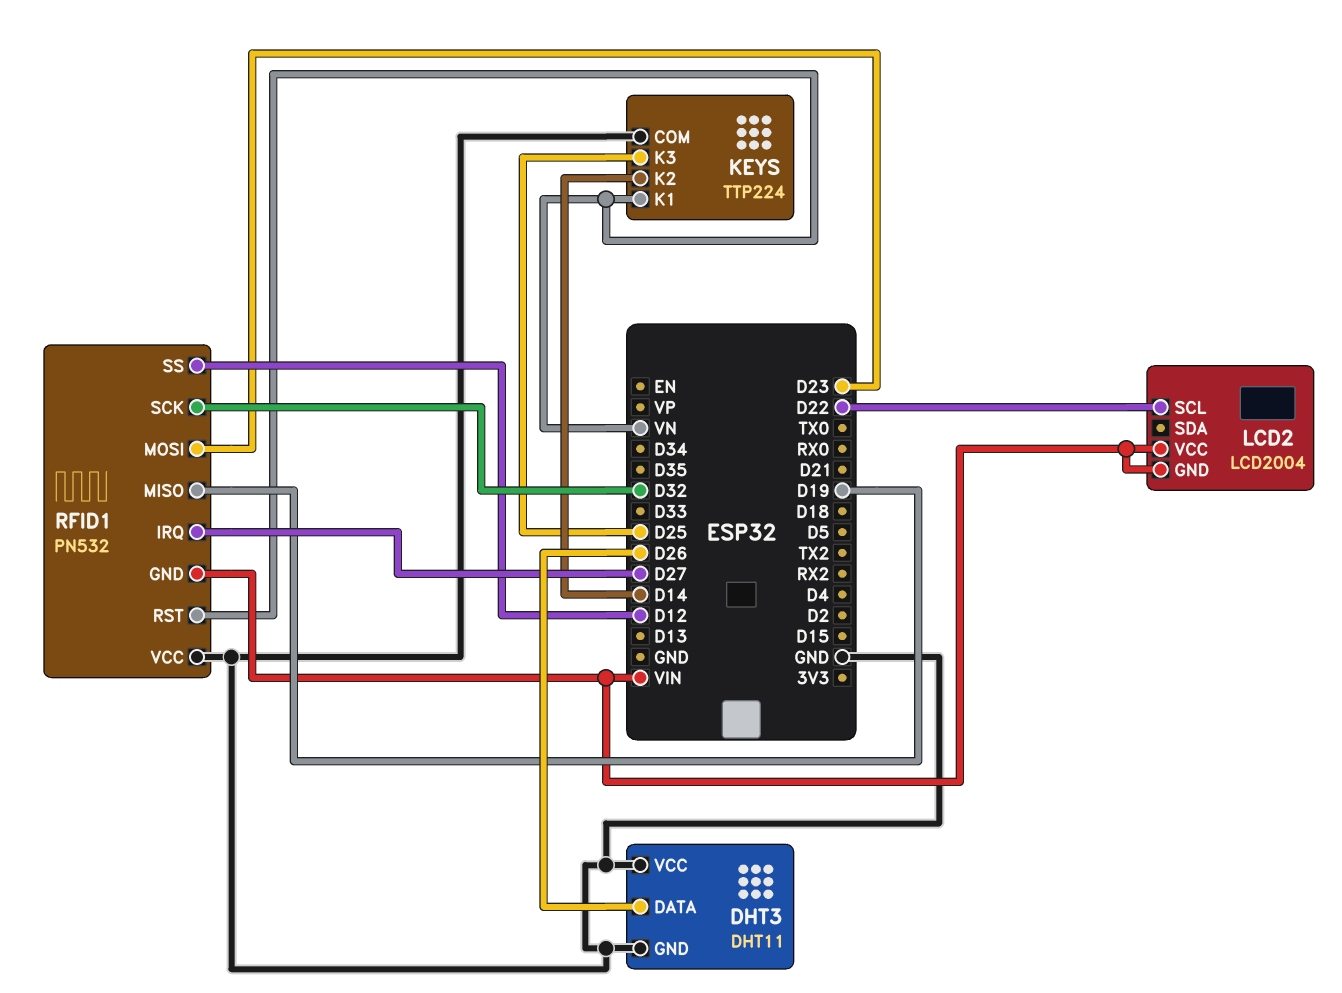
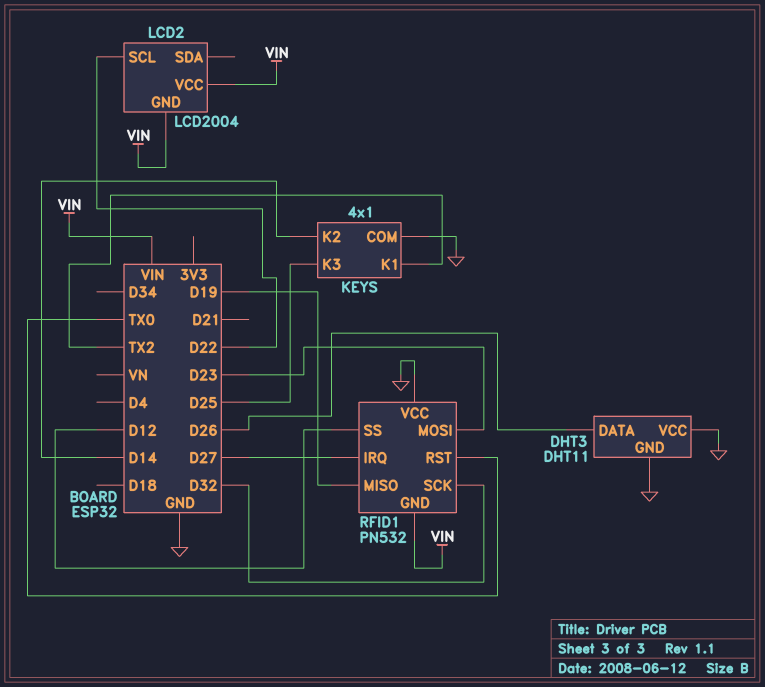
KEYS: TTP224 -> 4x1
KEYS pin K1: VN -> TX2
RFID1 pin RST: VN -> TX0

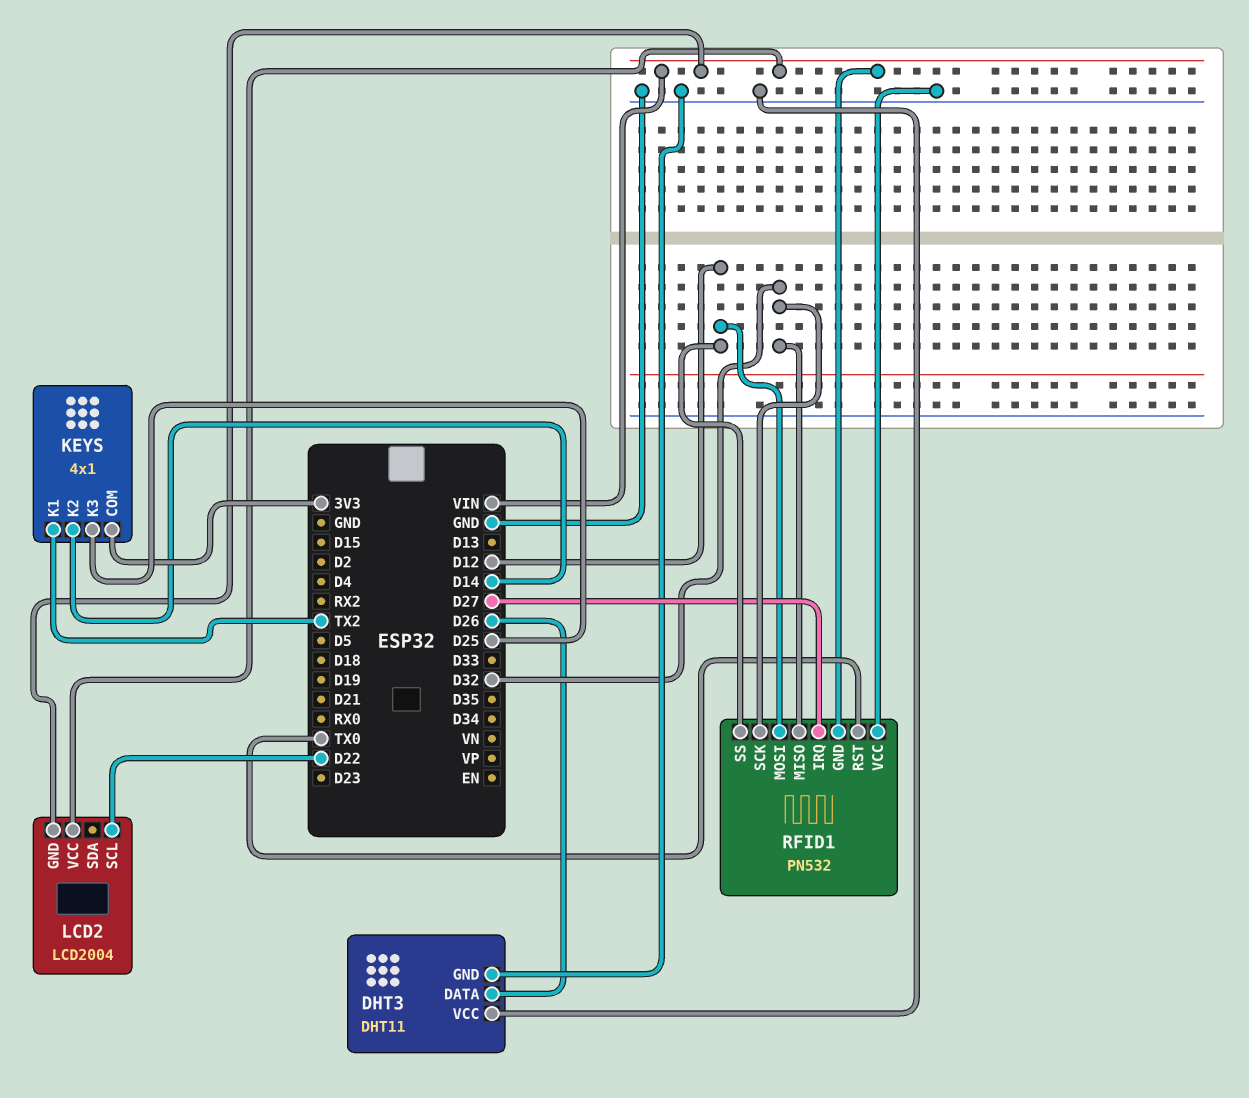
KEYS pin COM: GND -> 3V3
RFID1 pin MISO: D19 -> D32
RFID1 pin MOSI: D23 -> D12

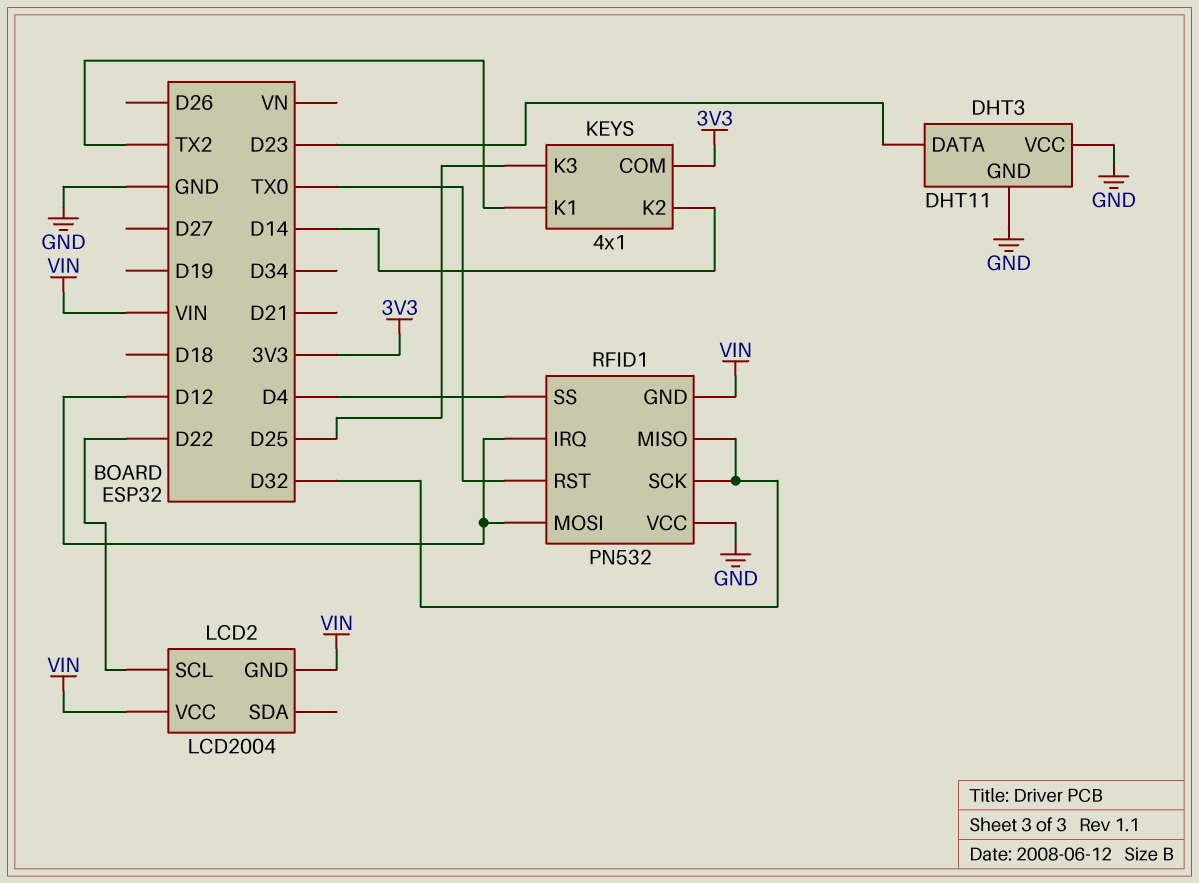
DHT3 pin DATA: D26 -> D23
RFID1 pin IRQ: D27 -> D12
RFID1 pin SS: D12 -> D4

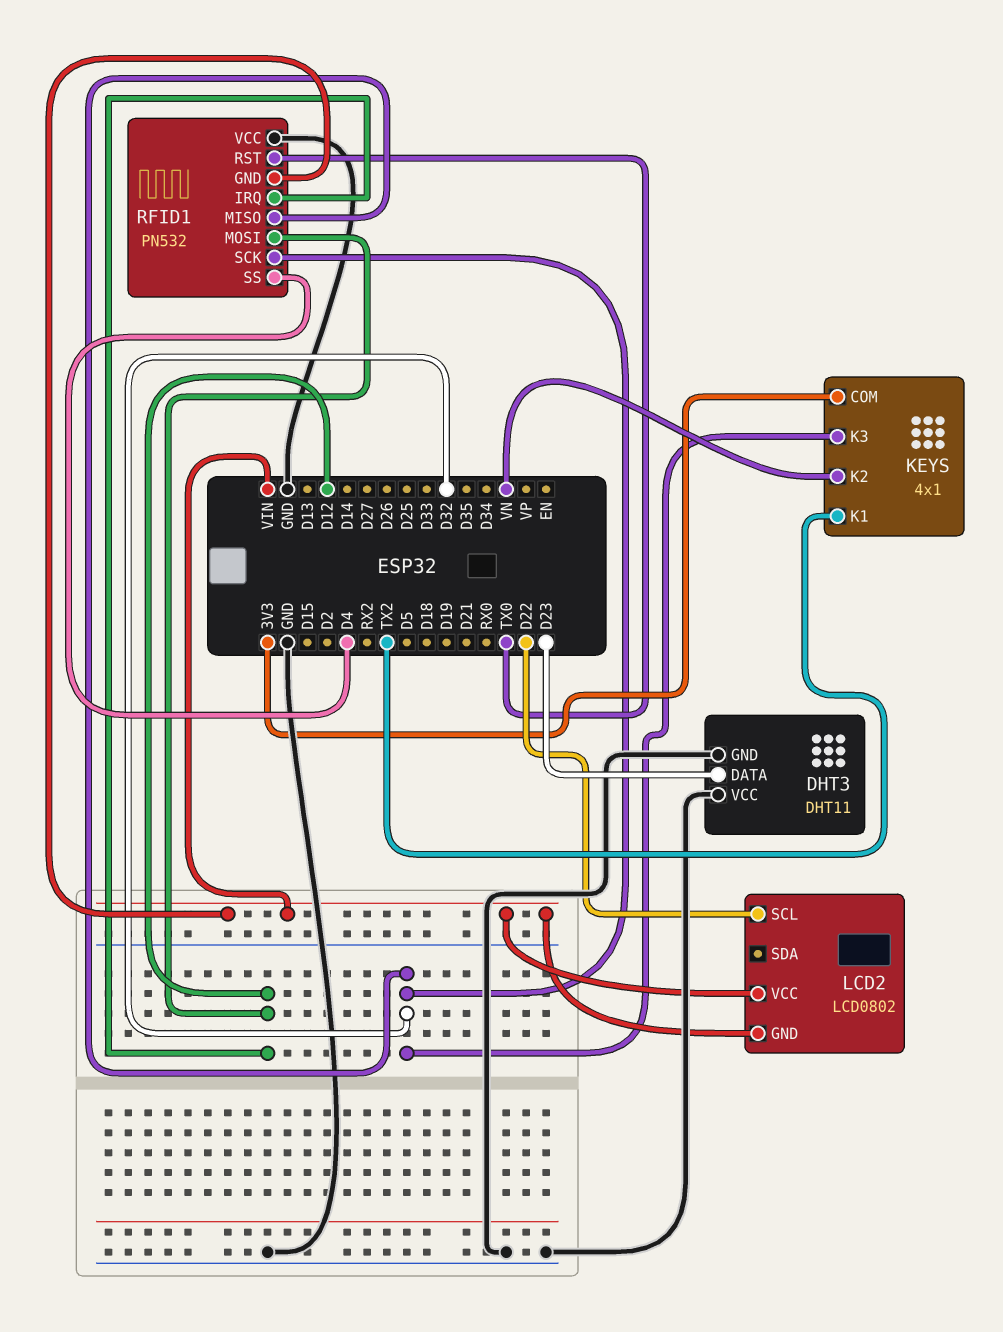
KEYS pin K2: D14 -> VN
KEYS pin K3: D25 -> D32
LCD2: LCD2004 -> LCD0802

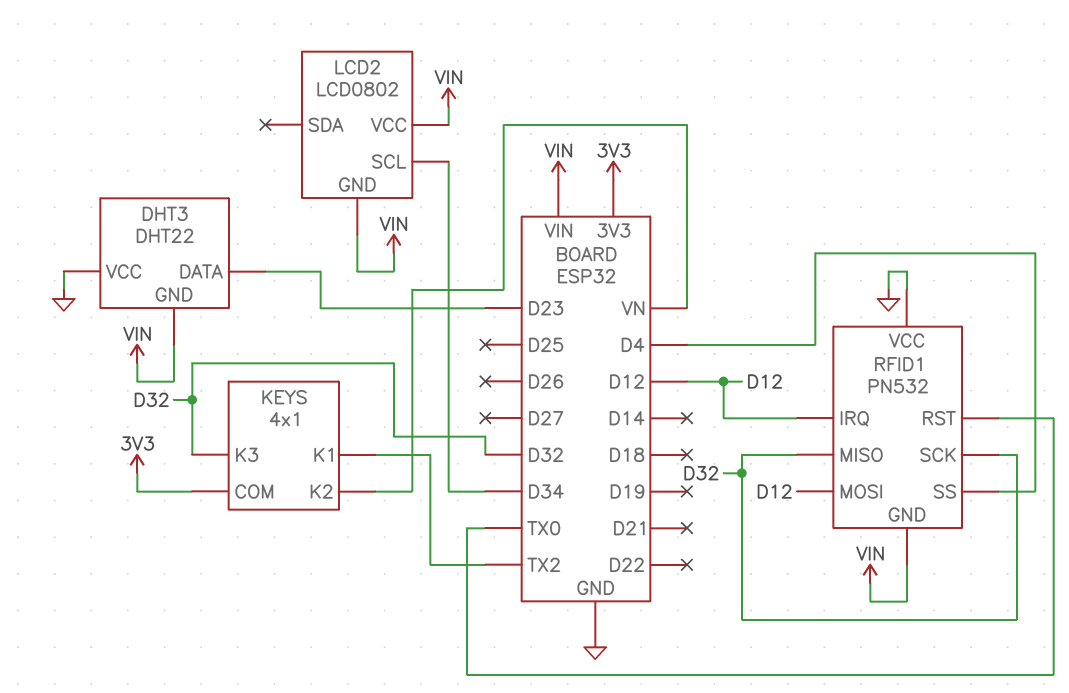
DHT3: DHT11 -> DHT22
DHT3 pin GND: GND -> VIN
LCD2 pin SCL: D22 -> D34

